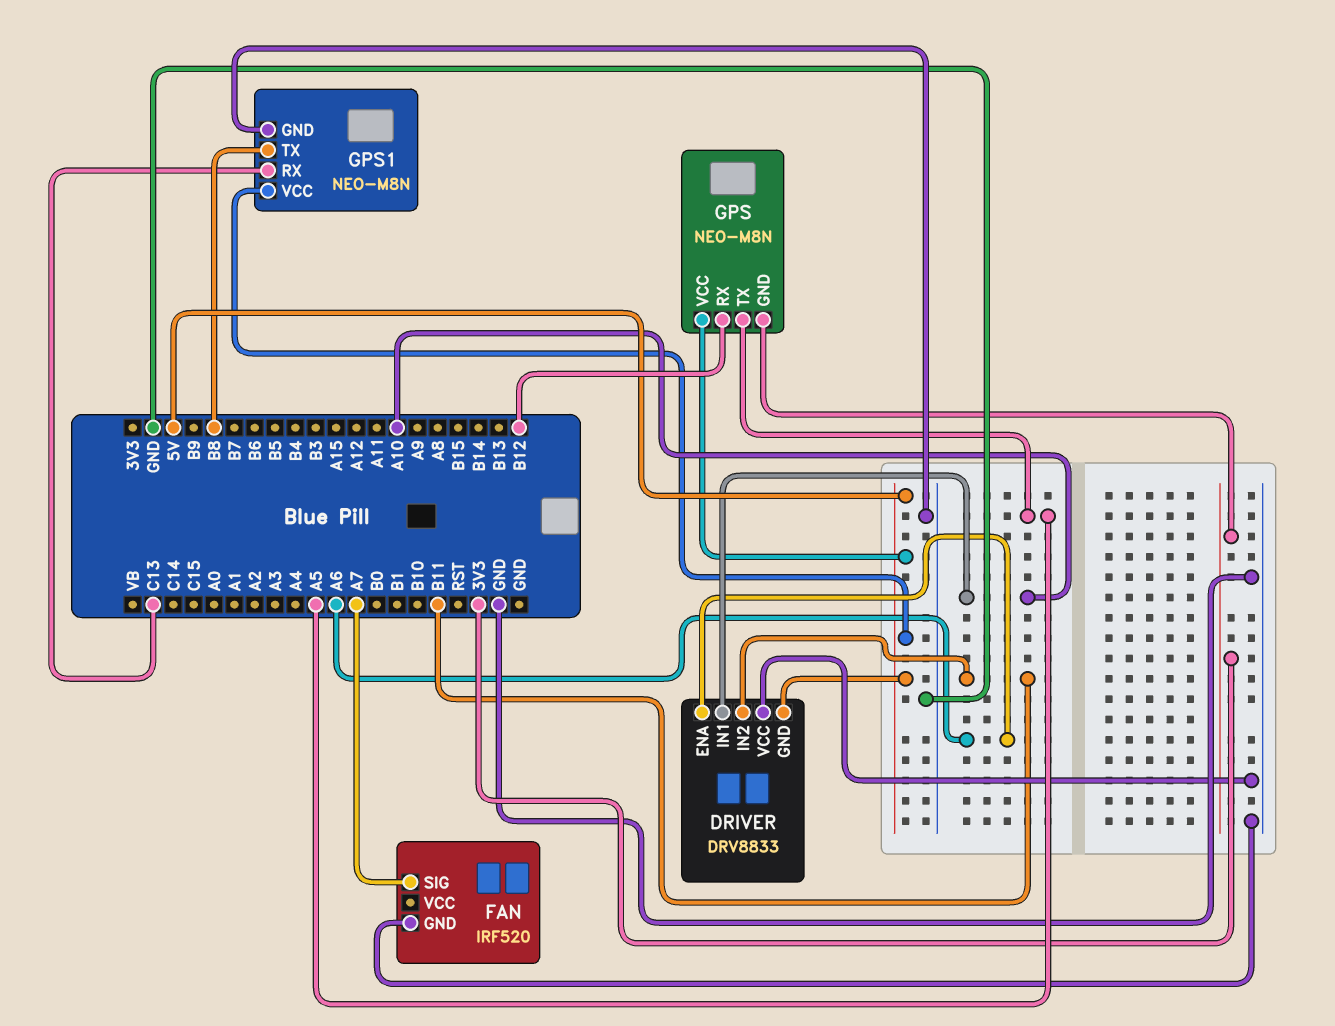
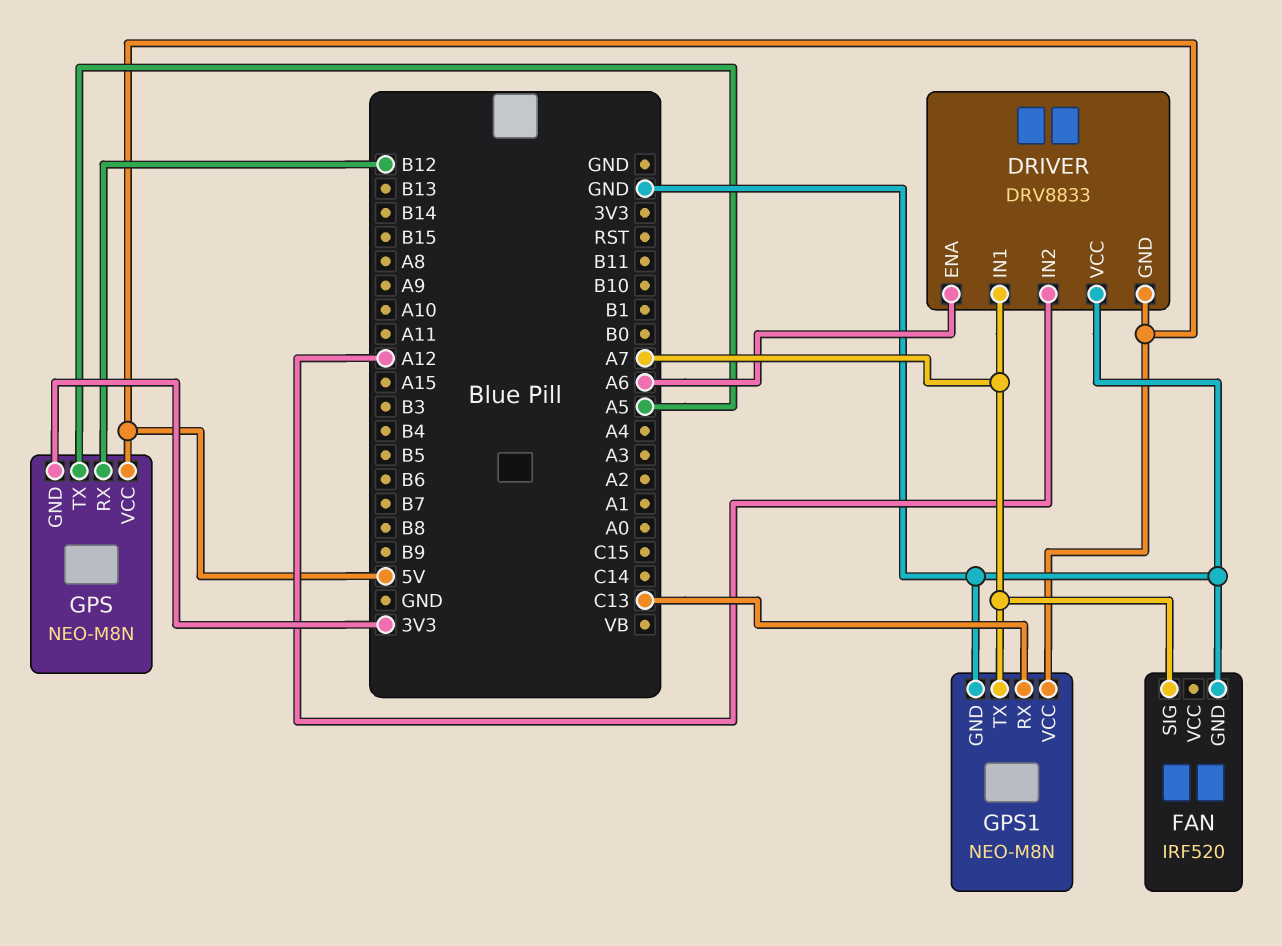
DRIVER pin IN1: A10 -> A7
DRIVER pin IN2: B11 -> A12
GPS1 pin TX: B8 -> A7

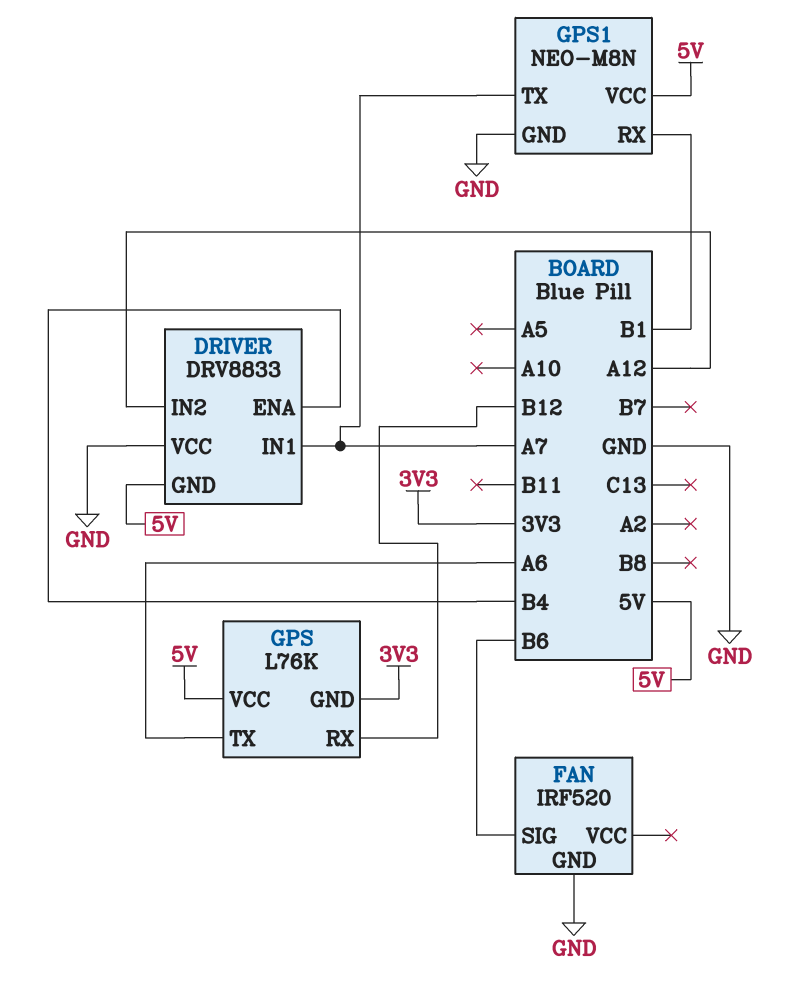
DRIVER pin ENA: A6 -> B4
FAN pin SIG: A7 -> B6
GPS: NEO-M8N -> L76K
GPS pin TX: A5 -> A6
GPS1 pin RX: C13 -> B1

